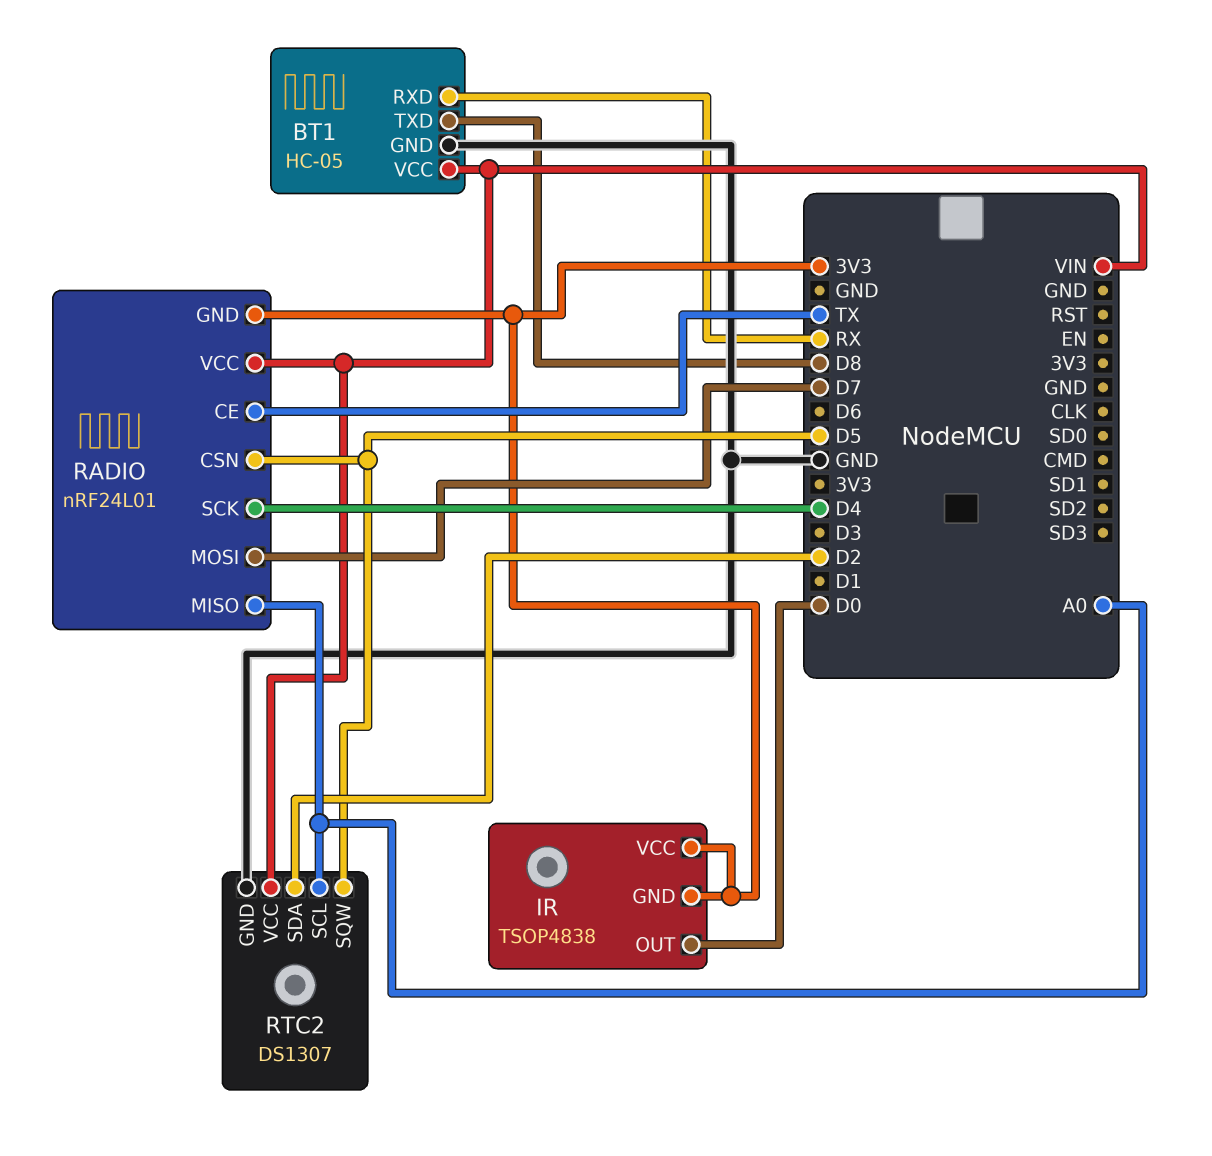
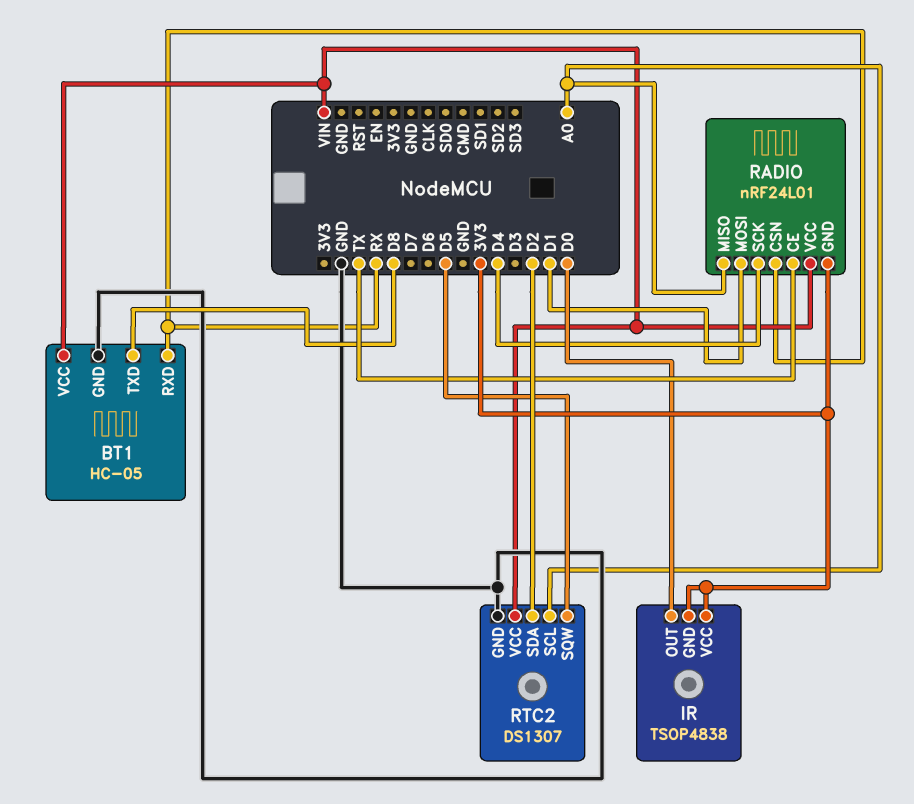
RADIO pin CSN: D5 -> RX
RADIO pin MOSI: D7 -> D1

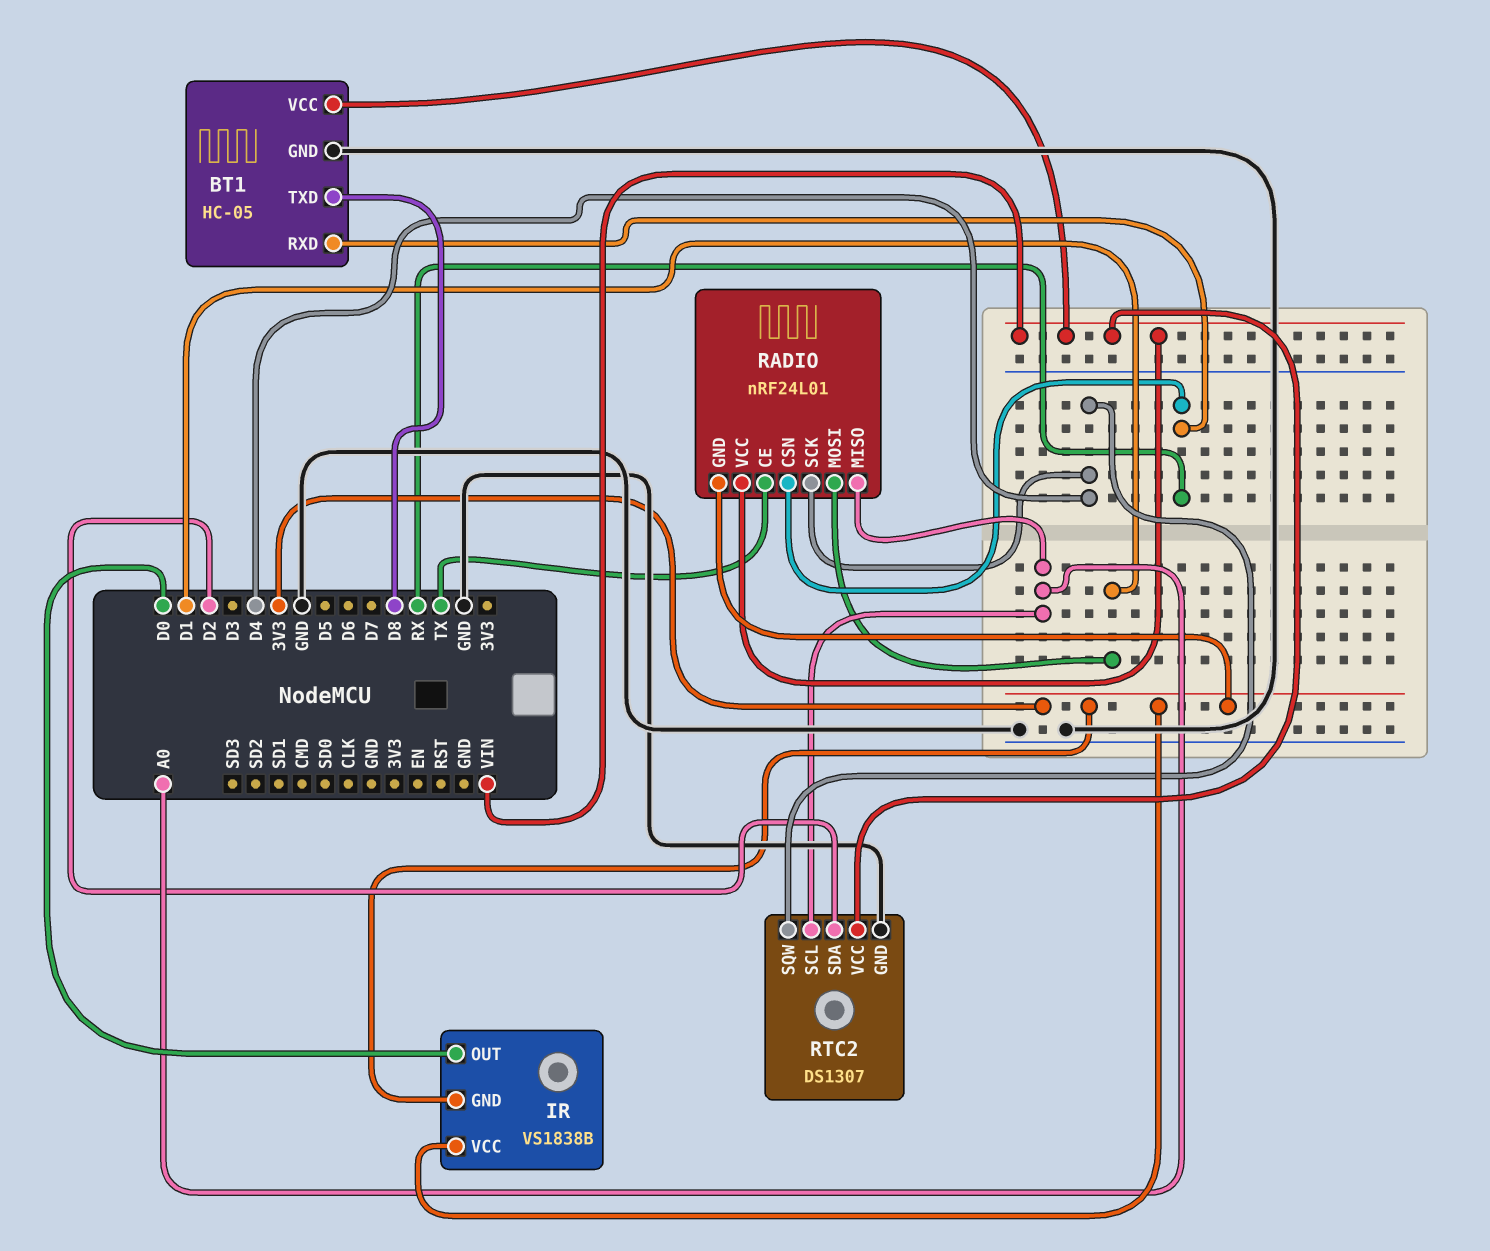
IR: TSOP4838 -> VS1838B
RTC2 pin SQW: D5 -> D4

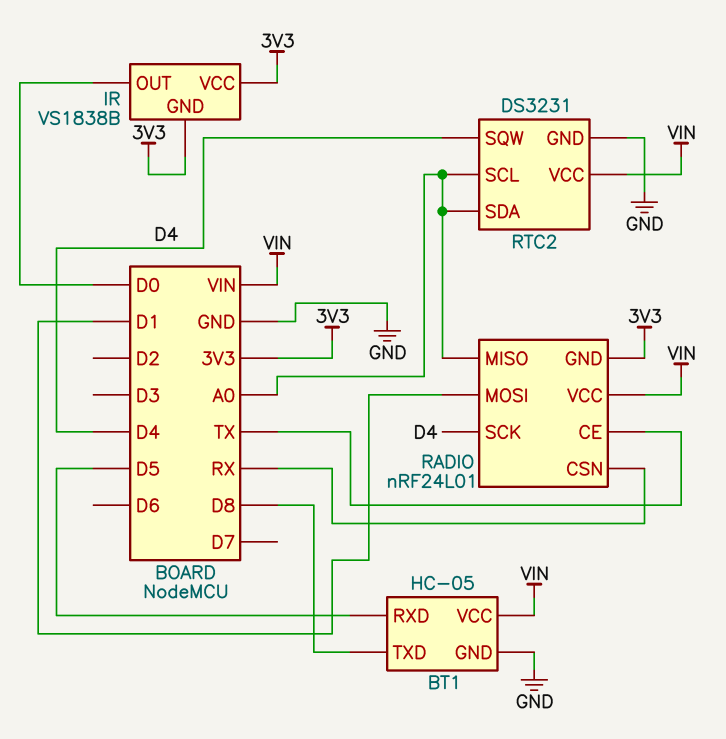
BT1 pin RXD: RX -> D5
RTC2: DS1307 -> DS3231
RTC2 pin SDA: D2 -> A0

